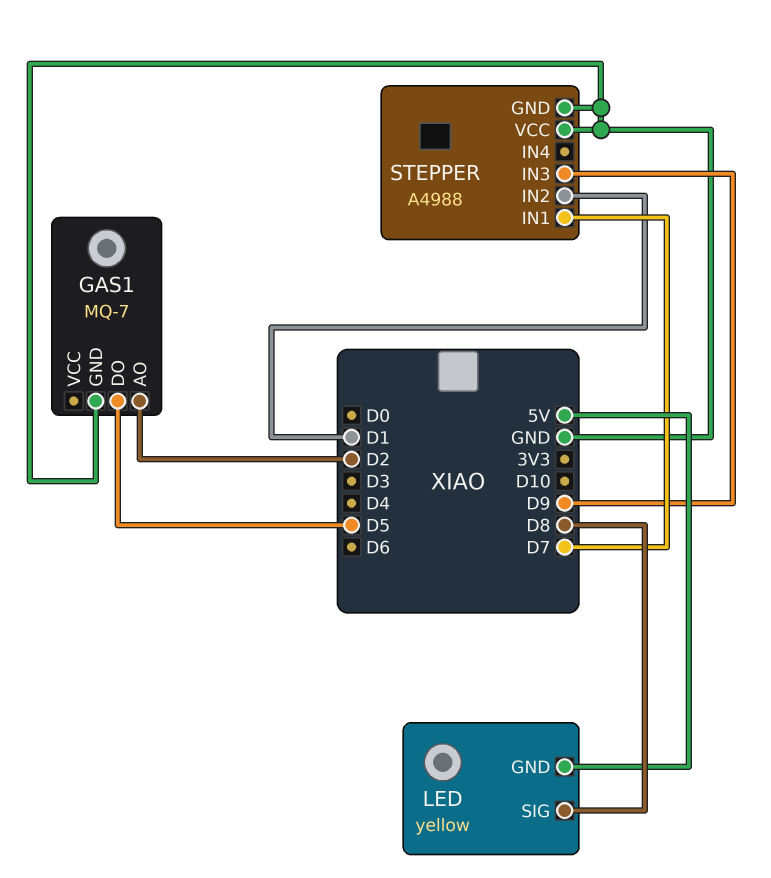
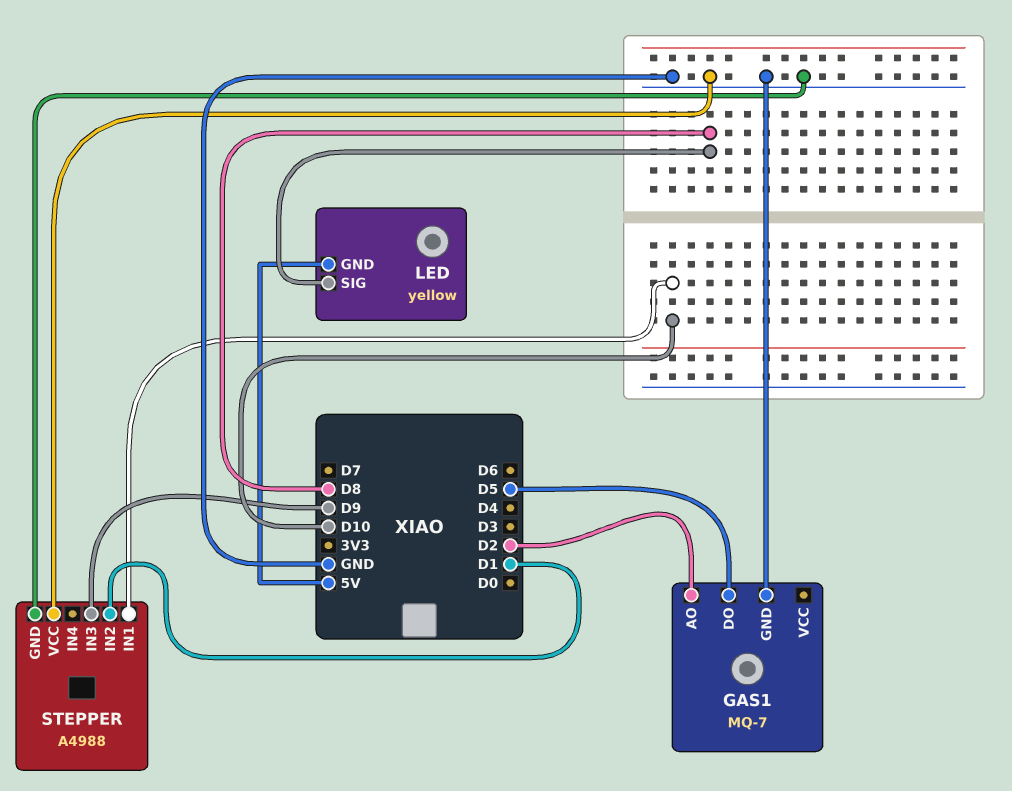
STEPPER pin IN1: D7 -> D10

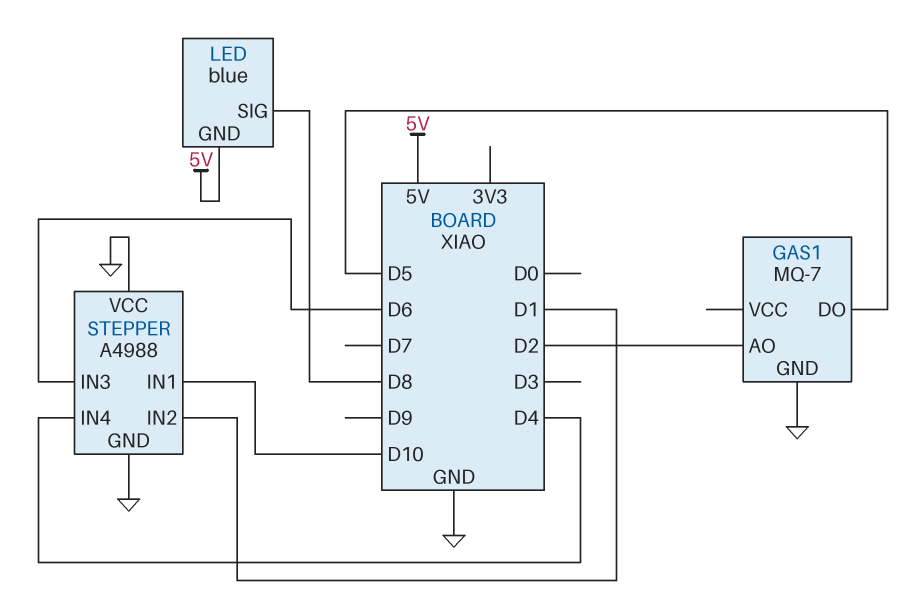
LED: yellow -> blue
STEPPER pin IN3: D9 -> D6
STEPPER pin IN4: none -> D4

